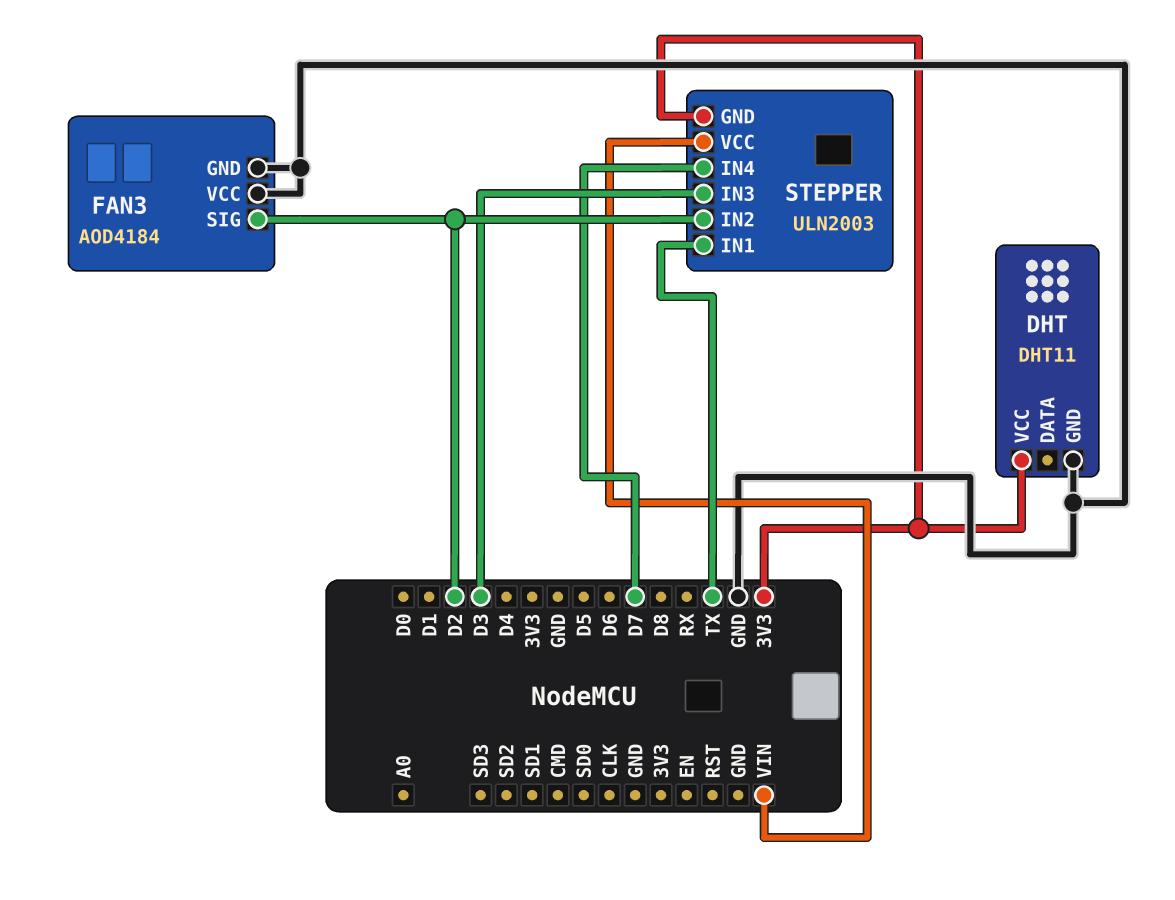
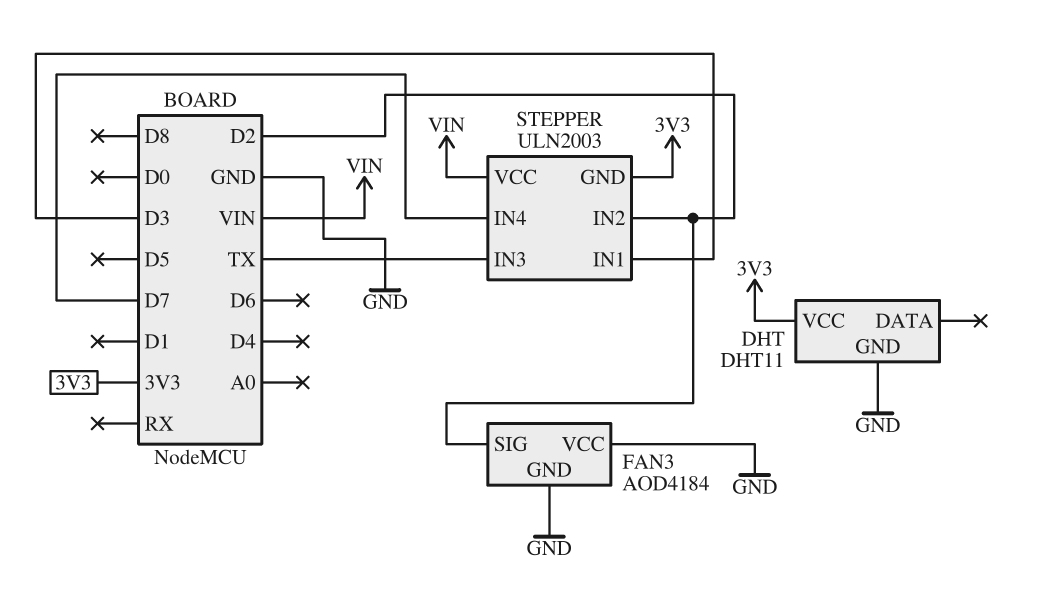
STEPPER pin IN1: TX -> D3
STEPPER pin IN3: D3 -> TX

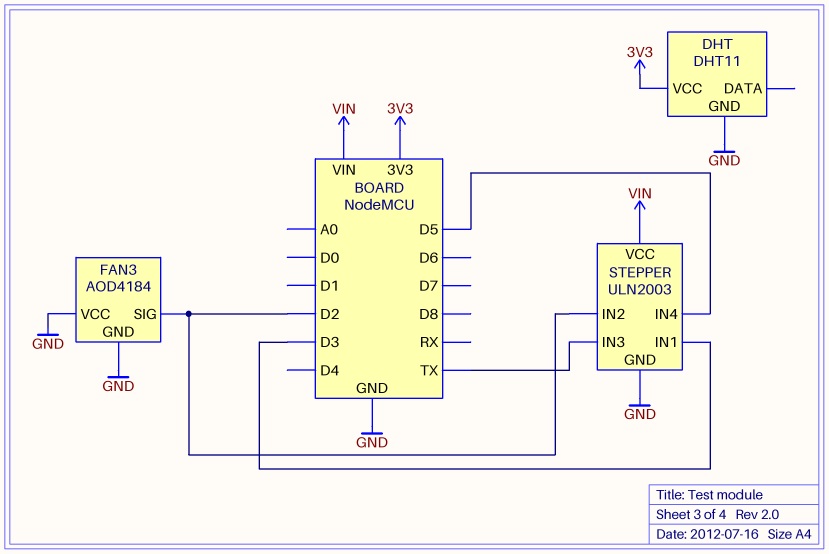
STEPPER pin GND: 3V3 -> GND
STEPPER pin IN4: D7 -> D5

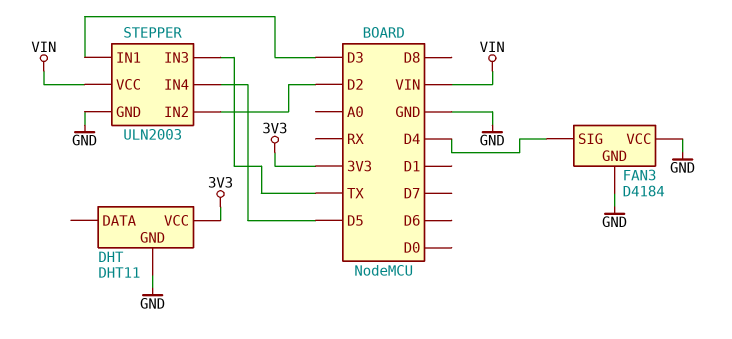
FAN3: AOD4184 -> D4184
FAN3 pin SIG: D2 -> D4

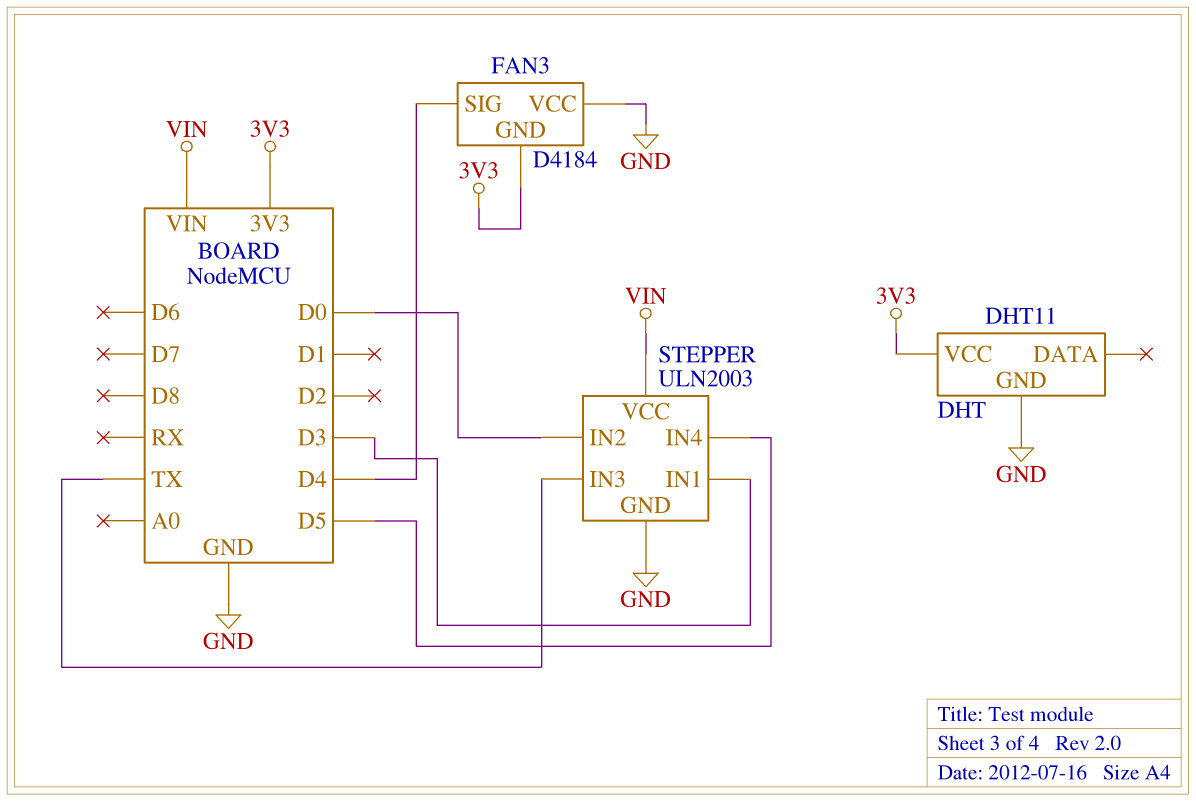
FAN3 pin GND: GND -> 3V3
STEPPER pin IN2: D2 -> D0

